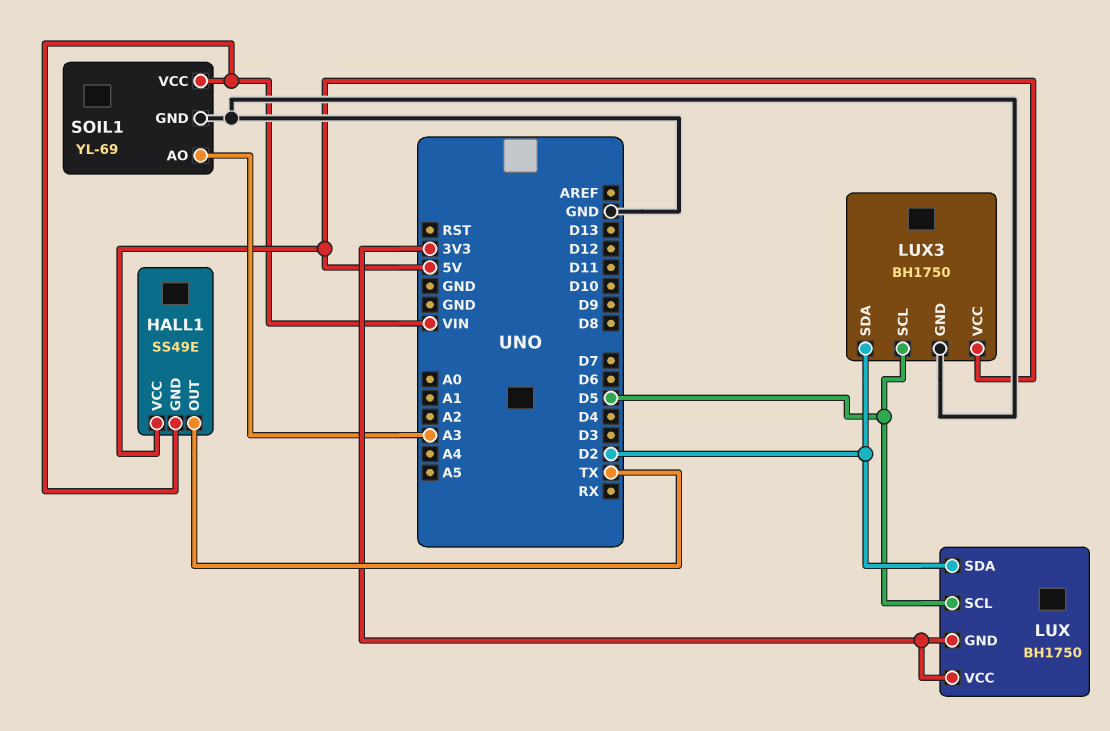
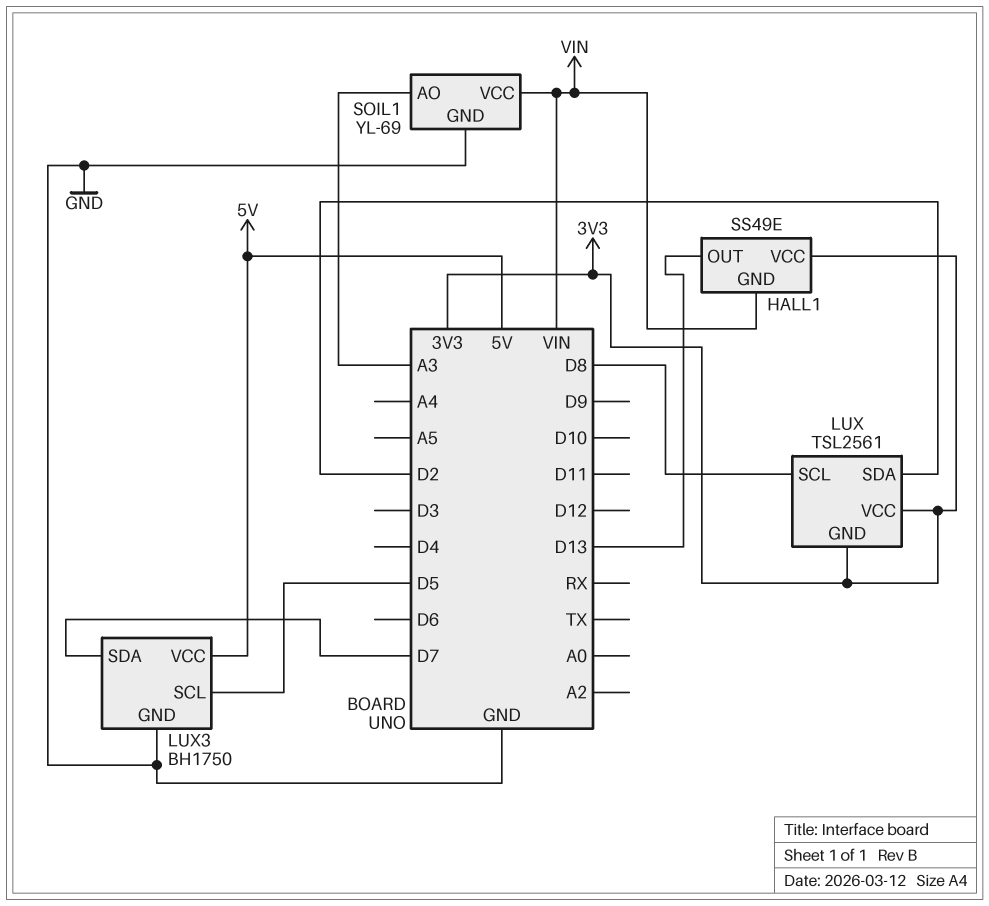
HALL1 pin OUT: TX -> D13
HALL1 pin VCC: 5V -> 3V3
LUX: BH1750 -> TSL2561
LUX pin SCL: D5 -> D8
LUX3 pin SDA: D2 -> D7

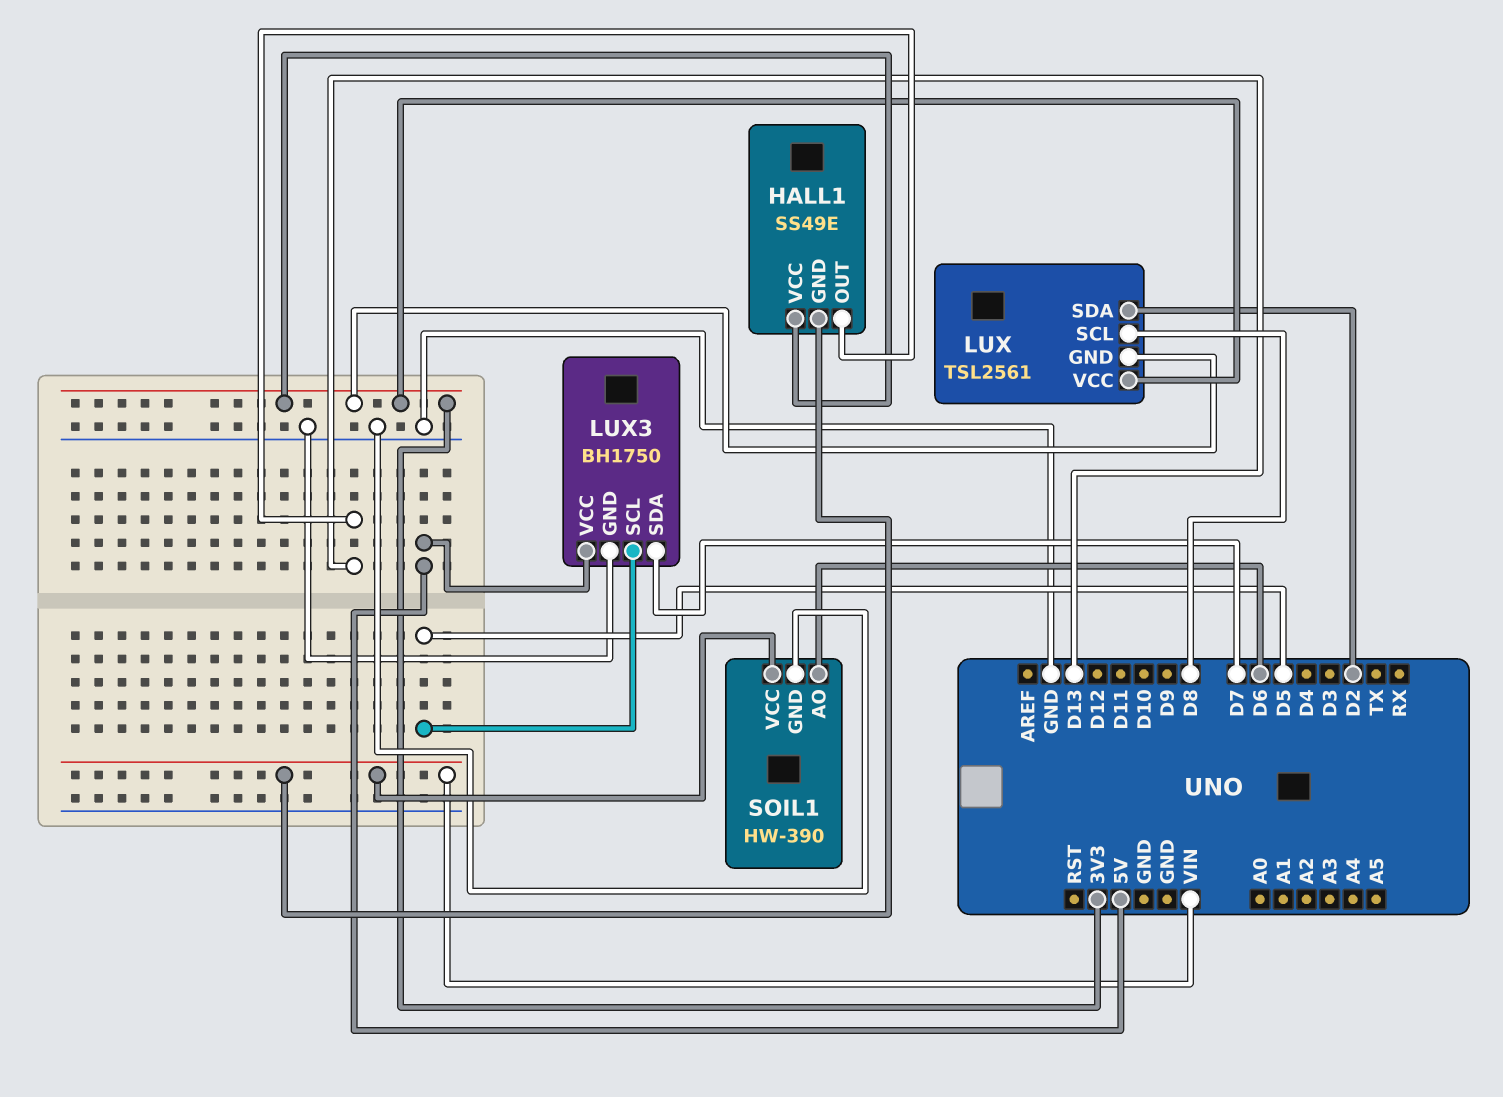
SOIL1: YL-69 -> HW-390
SOIL1 pin AO: A3 -> D6

